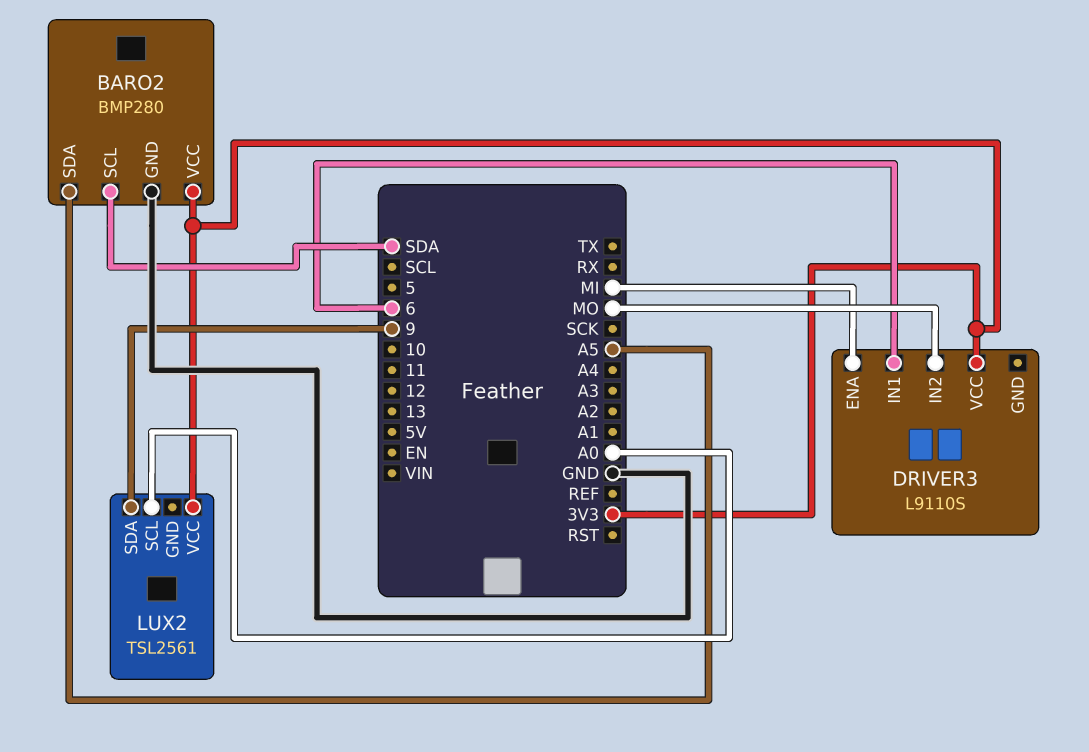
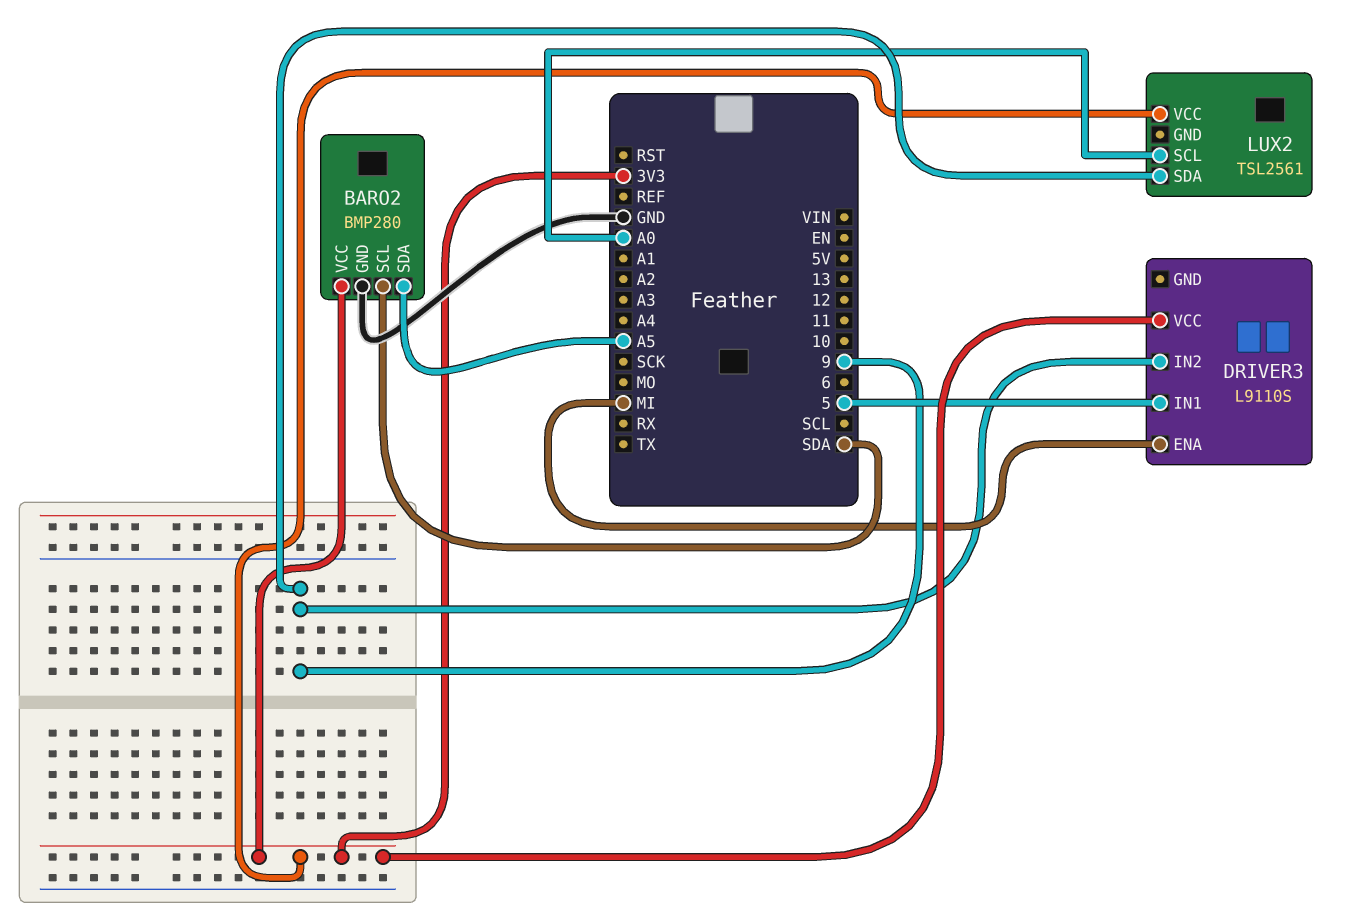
DRIVER3 pin IN1: 6 -> 5
DRIVER3 pin IN2: MO -> 9

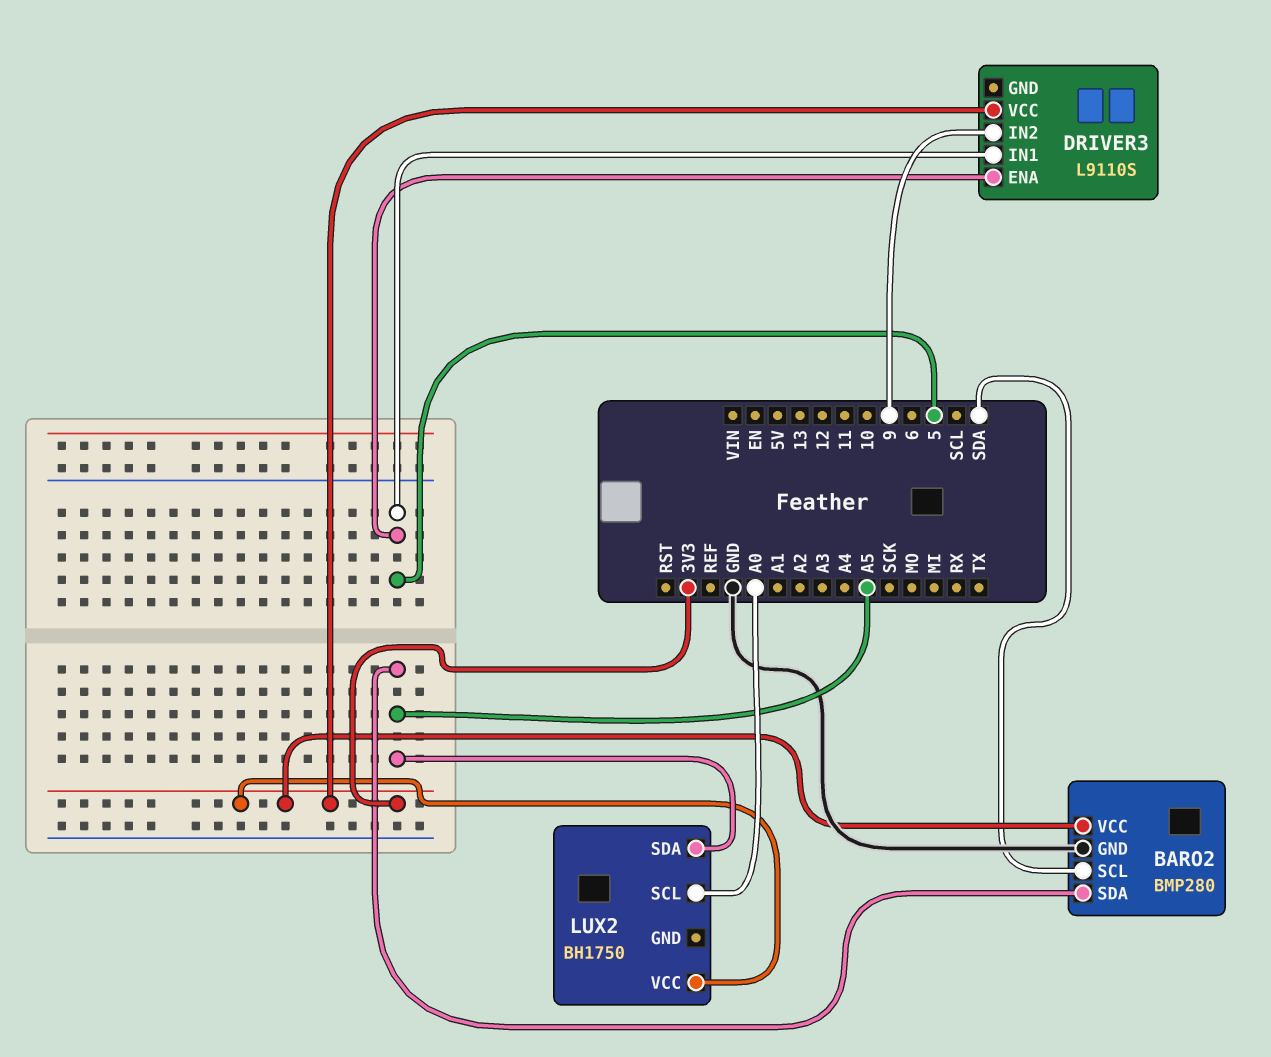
DRIVER3 pin ENA: MI -> 5
LUX2: TSL2561 -> BH1750
LUX2 pin SDA: 9 -> A5

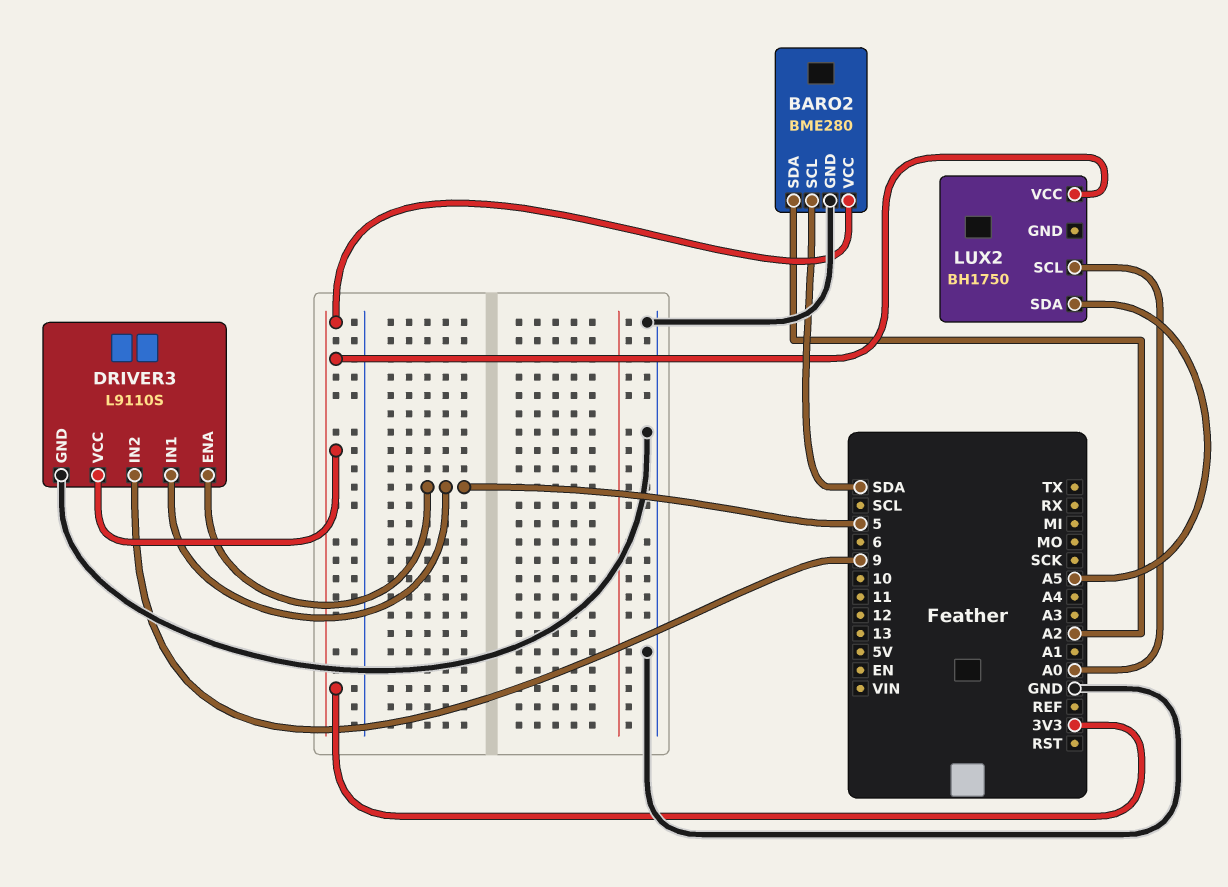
BARO2: BMP280 -> BME280
BARO2 pin SDA: A5 -> A2
DRIVER3 pin GND: none -> GND

